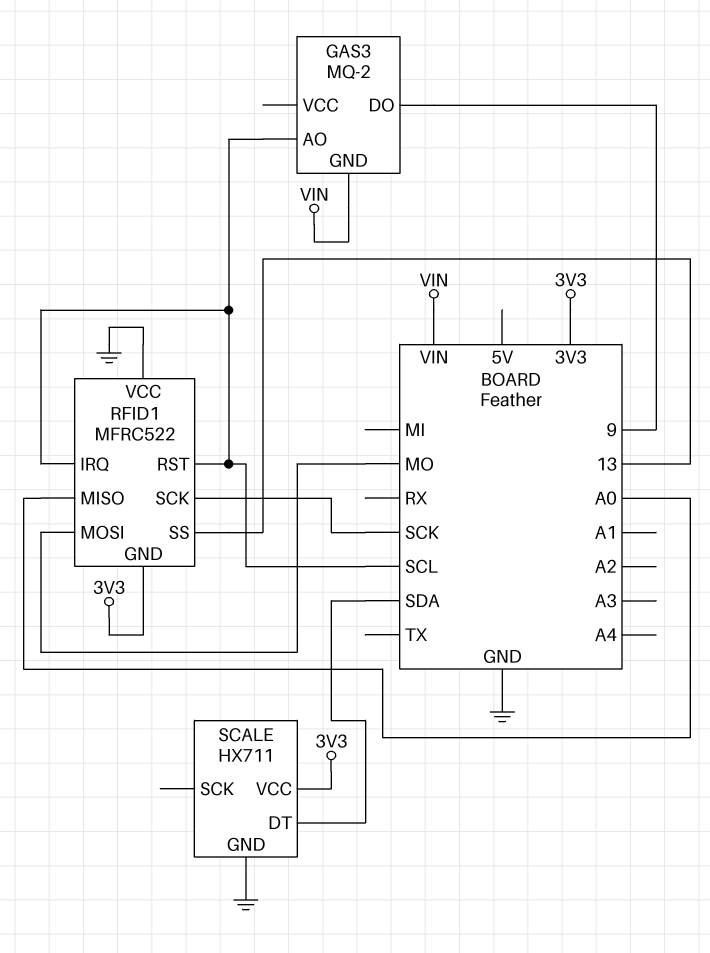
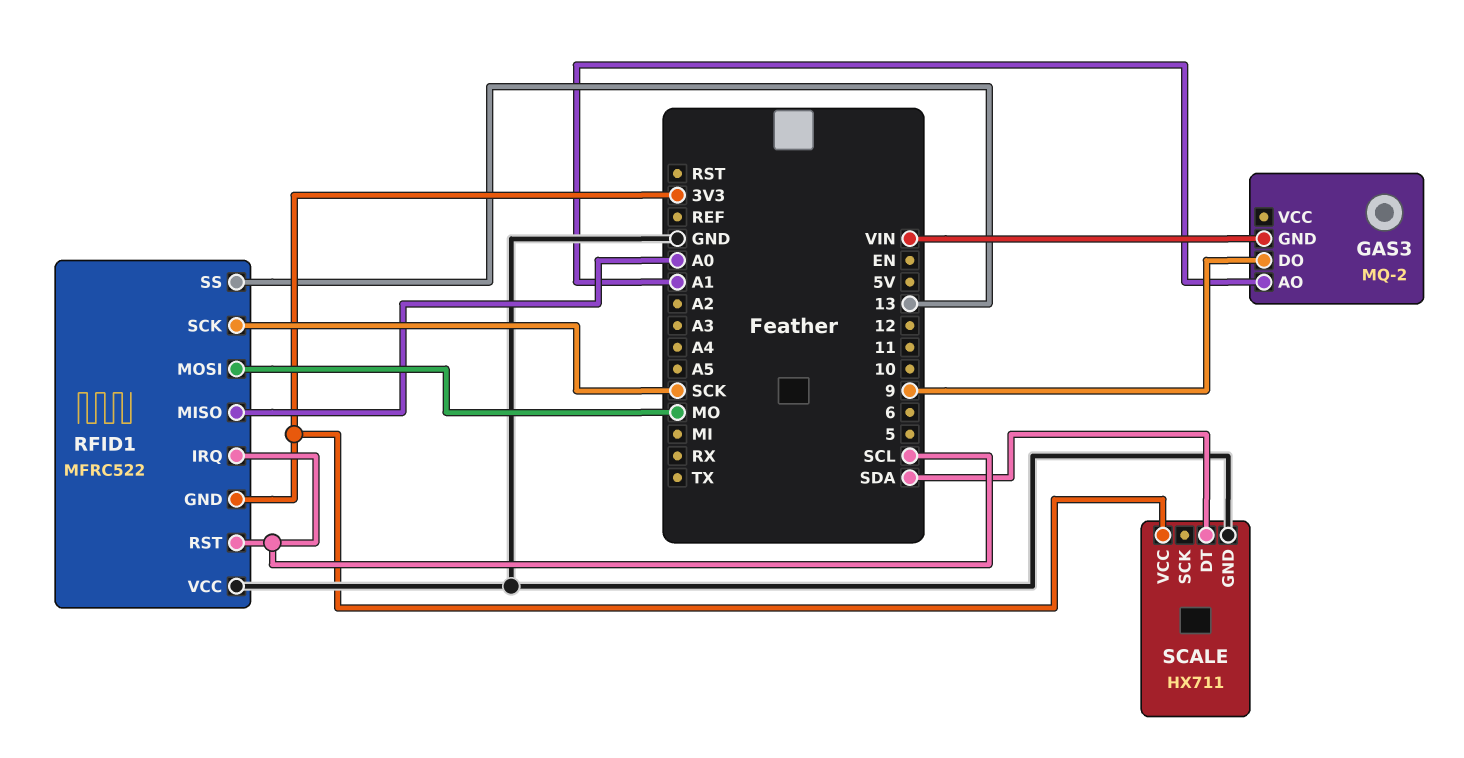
GAS3 pin AO: SCL -> A1

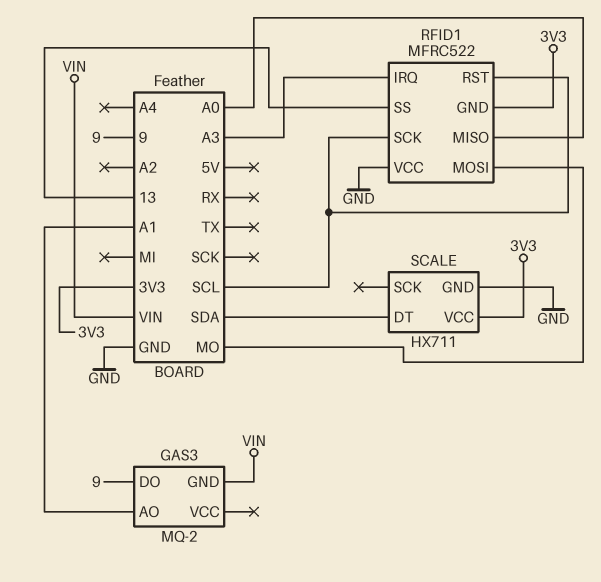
RFID1 pin IRQ: SCL -> A3
RFID1 pin SCK: SCK -> SCL

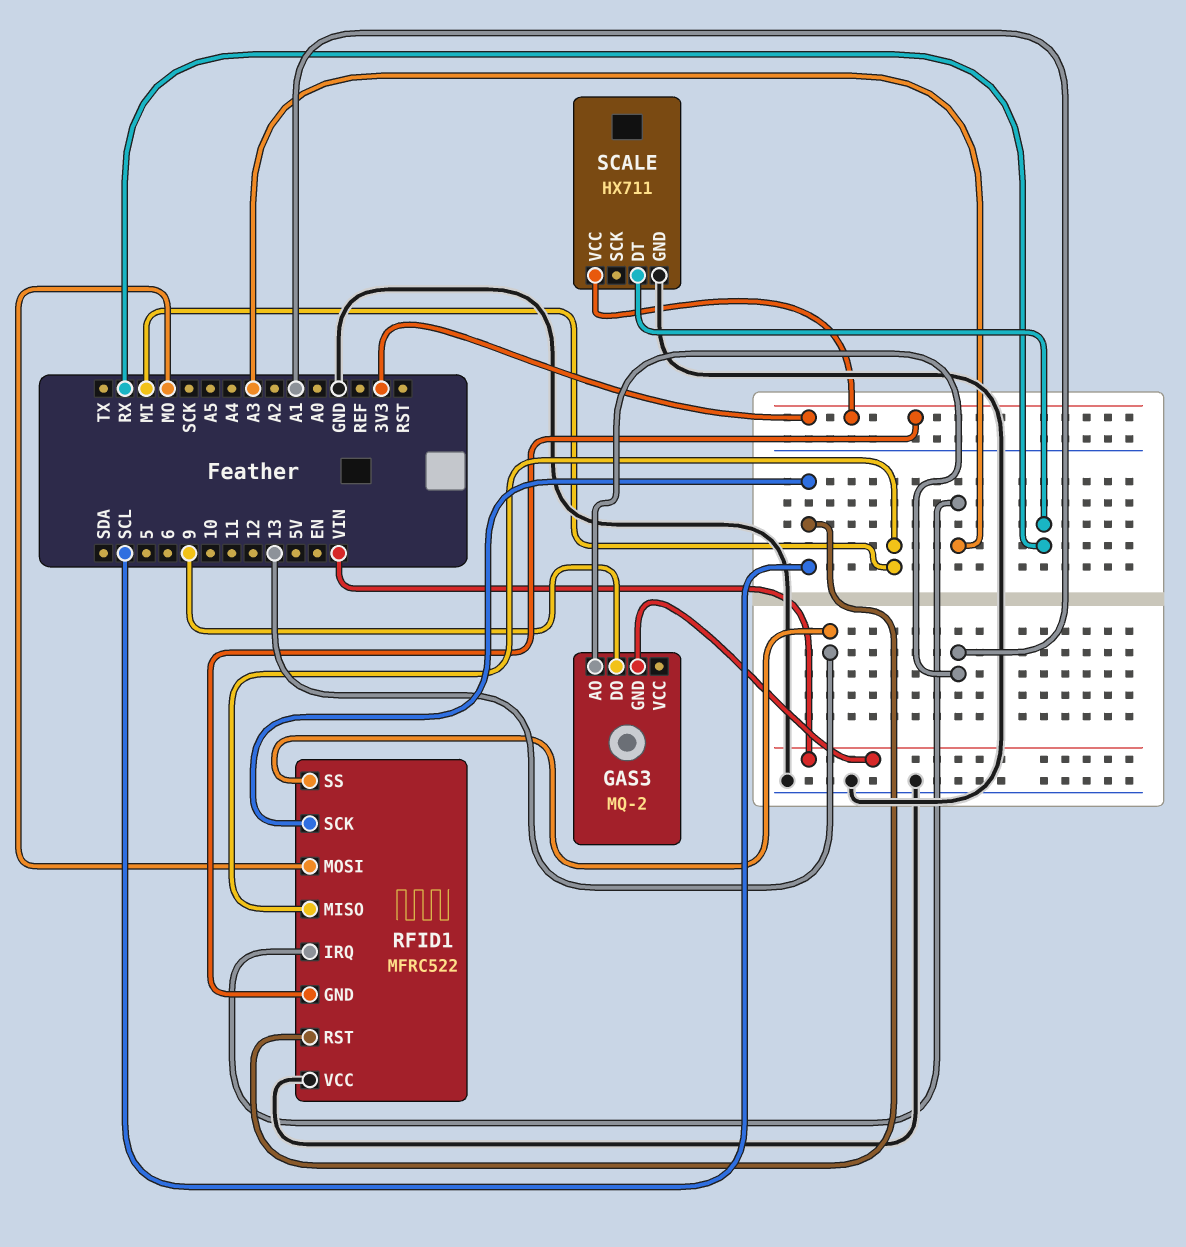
RFID1 pin MISO: A0 -> MI
SCALE pin DT: SDA -> RX

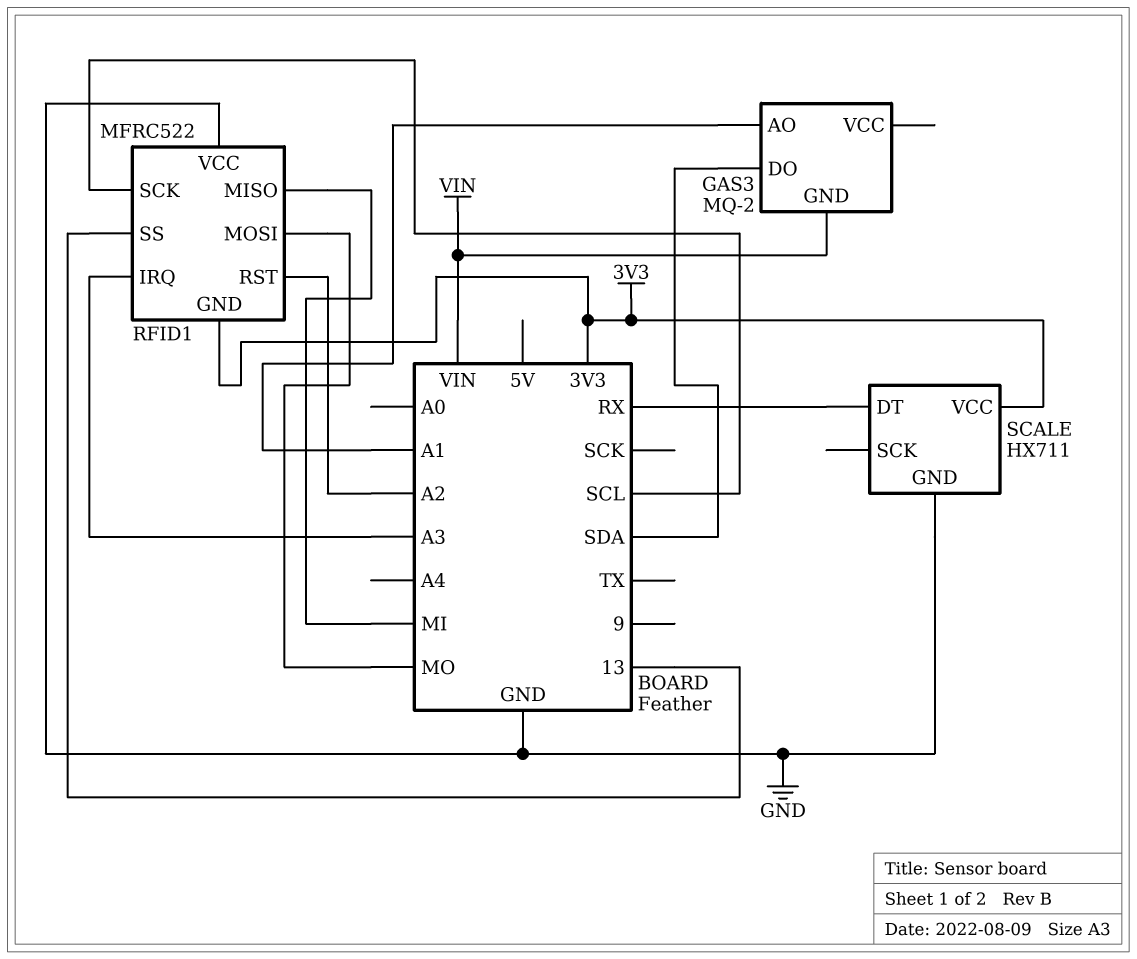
GAS3 pin DO: 9 -> SDA
RFID1 pin RST: SCL -> A2

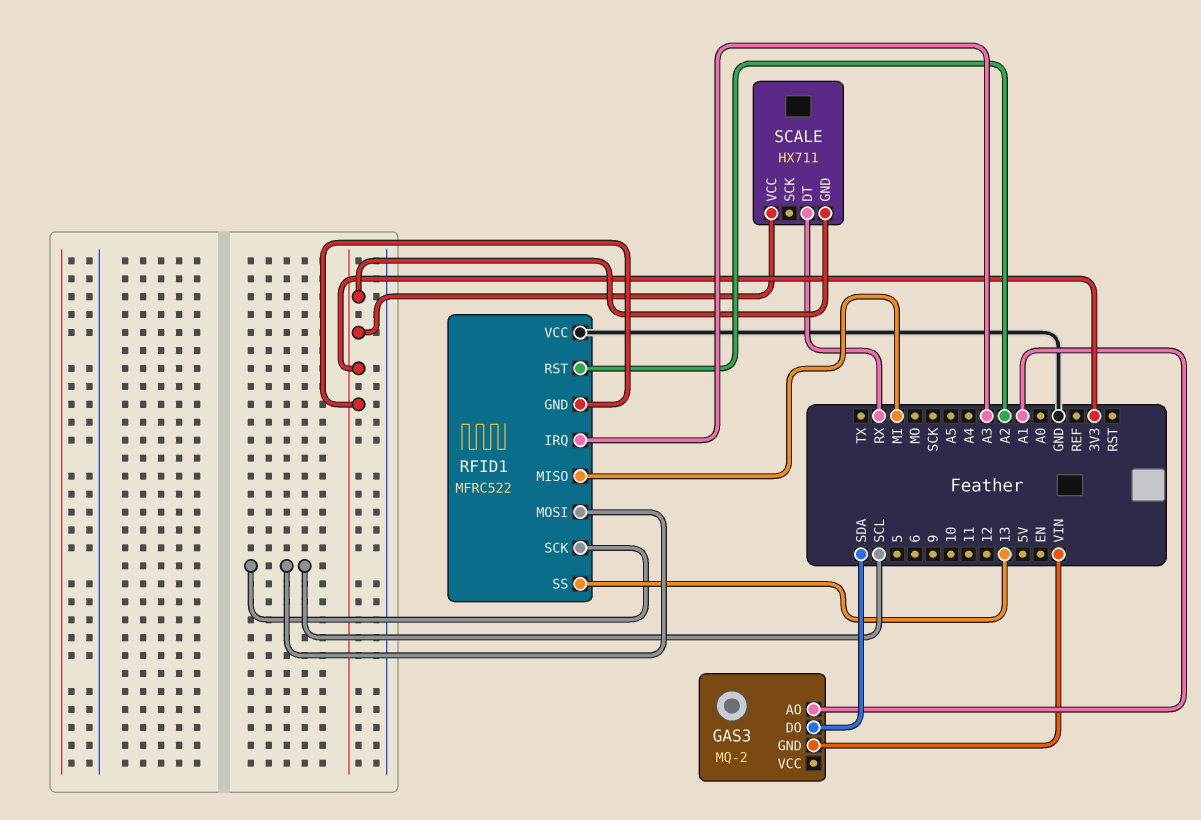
RFID1 pin MOSI: MO -> SCL
SCALE pin GND: GND -> 3V3

